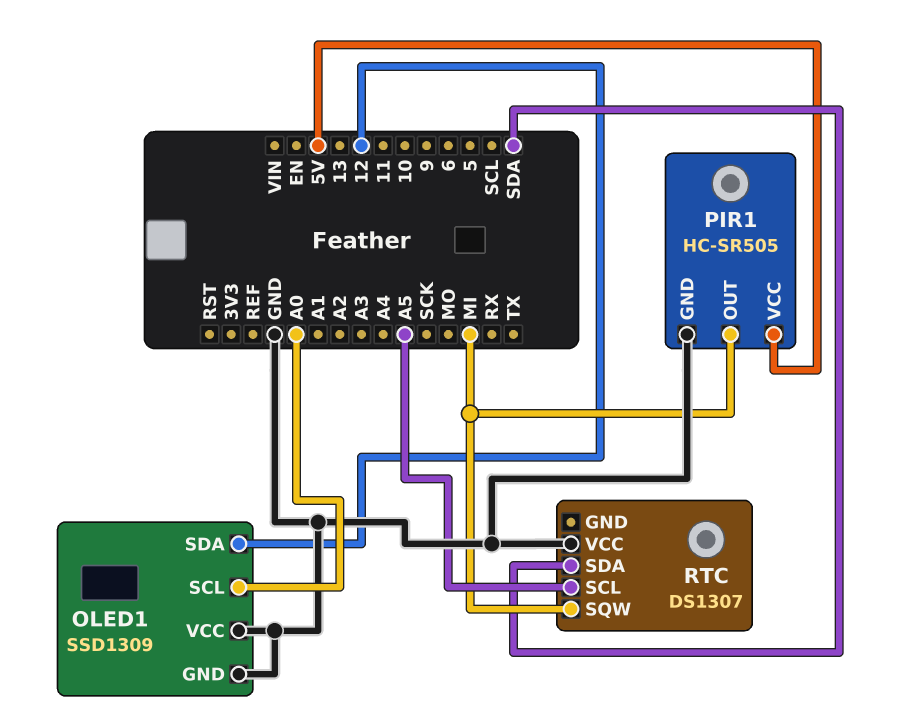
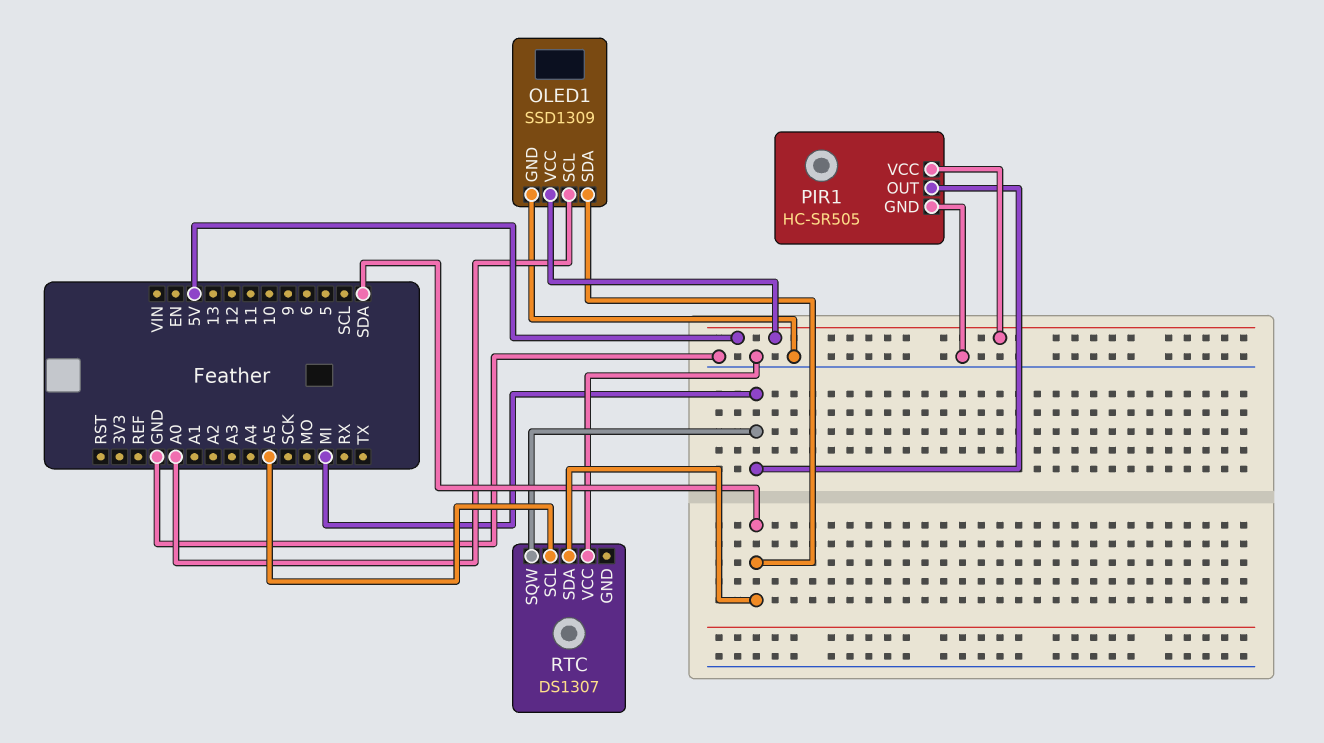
OLED1 pin SDA: 12 -> SDA
OLED1 pin VCC: GND -> 5V

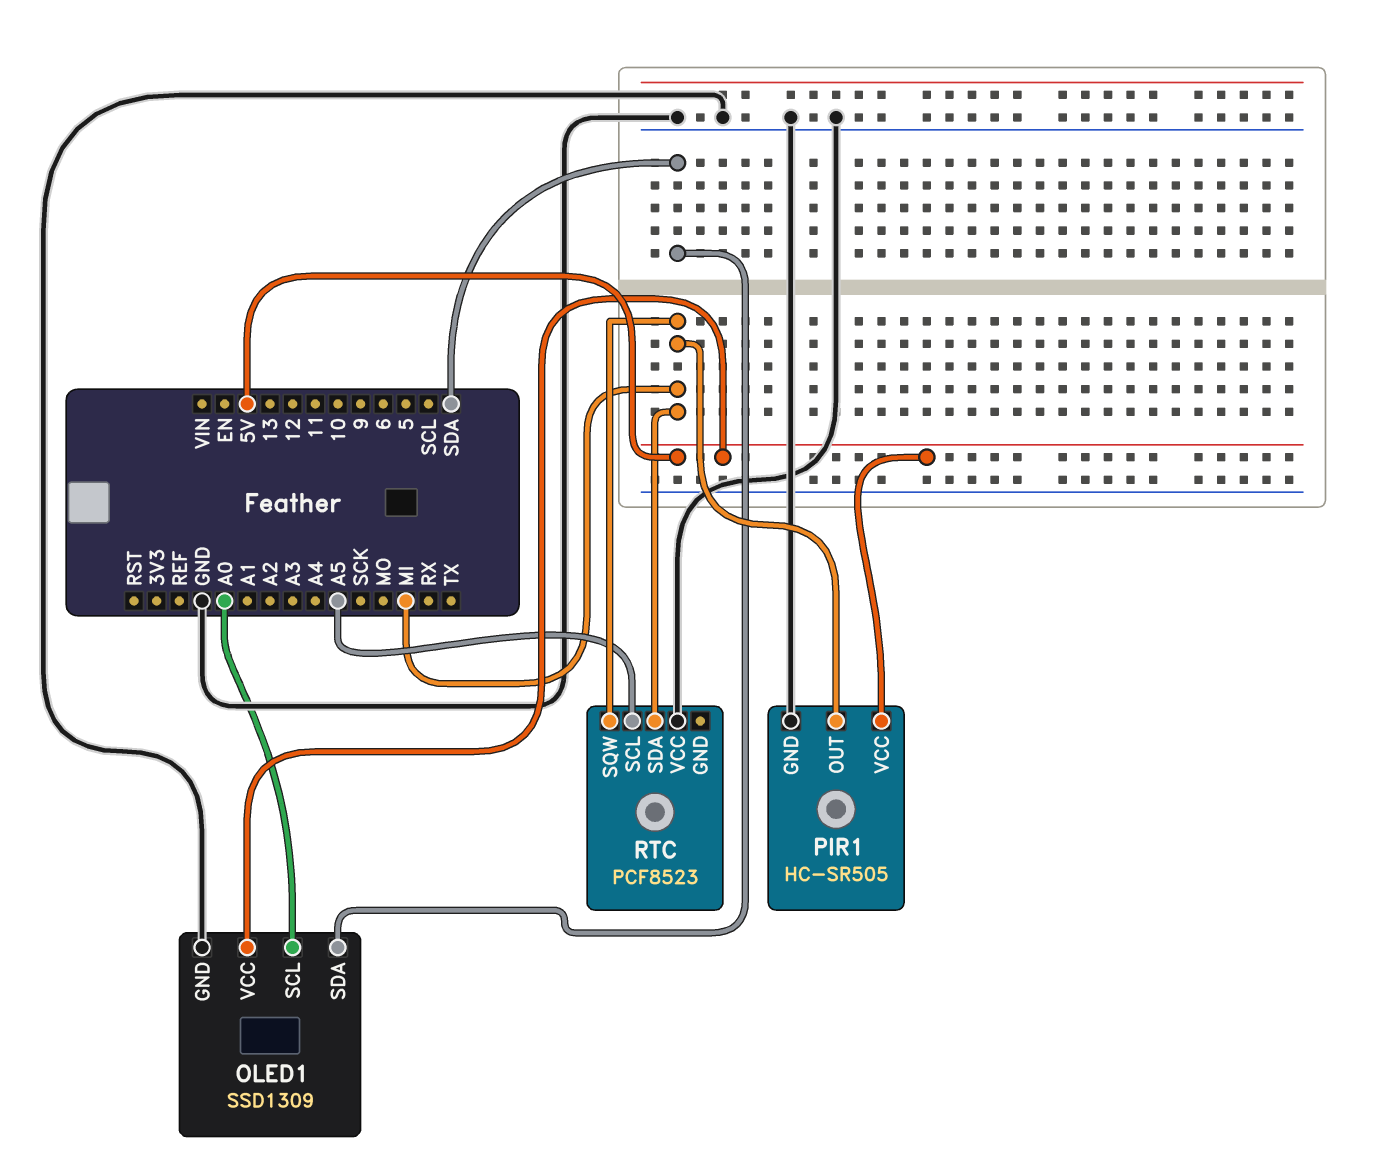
RTC: DS1307 -> PCF8523
RTC pin SDA: SDA -> MI

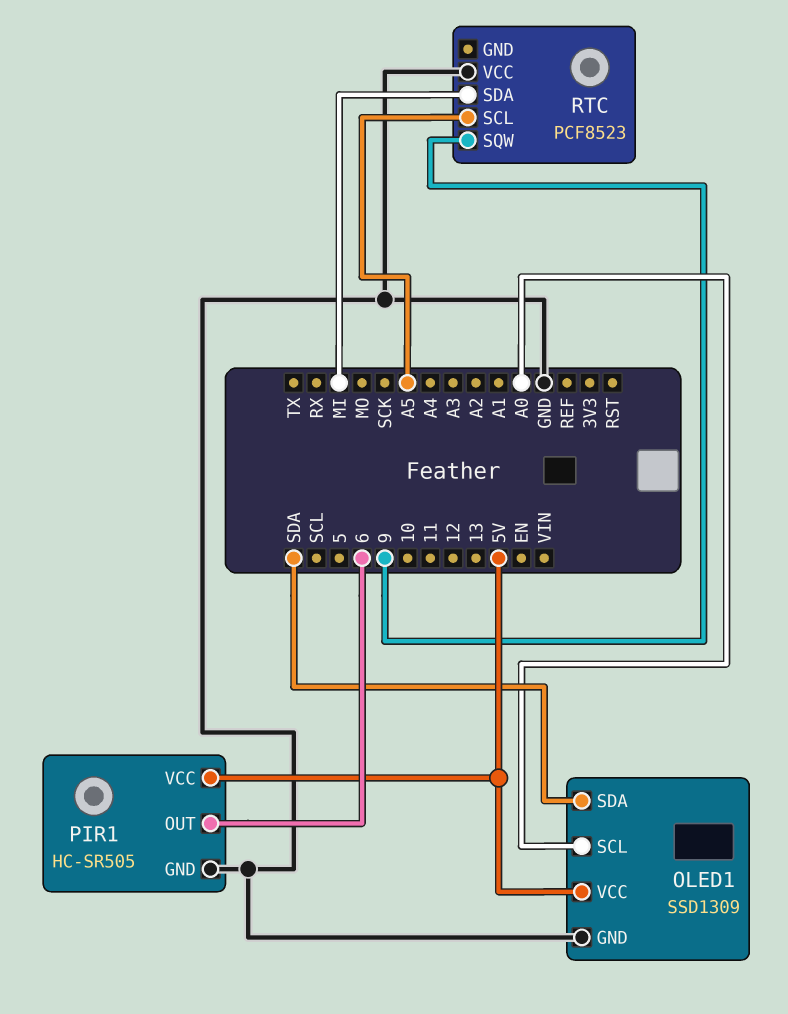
PIR1 pin OUT: MI -> 6
RTC pin SQW: MI -> 9

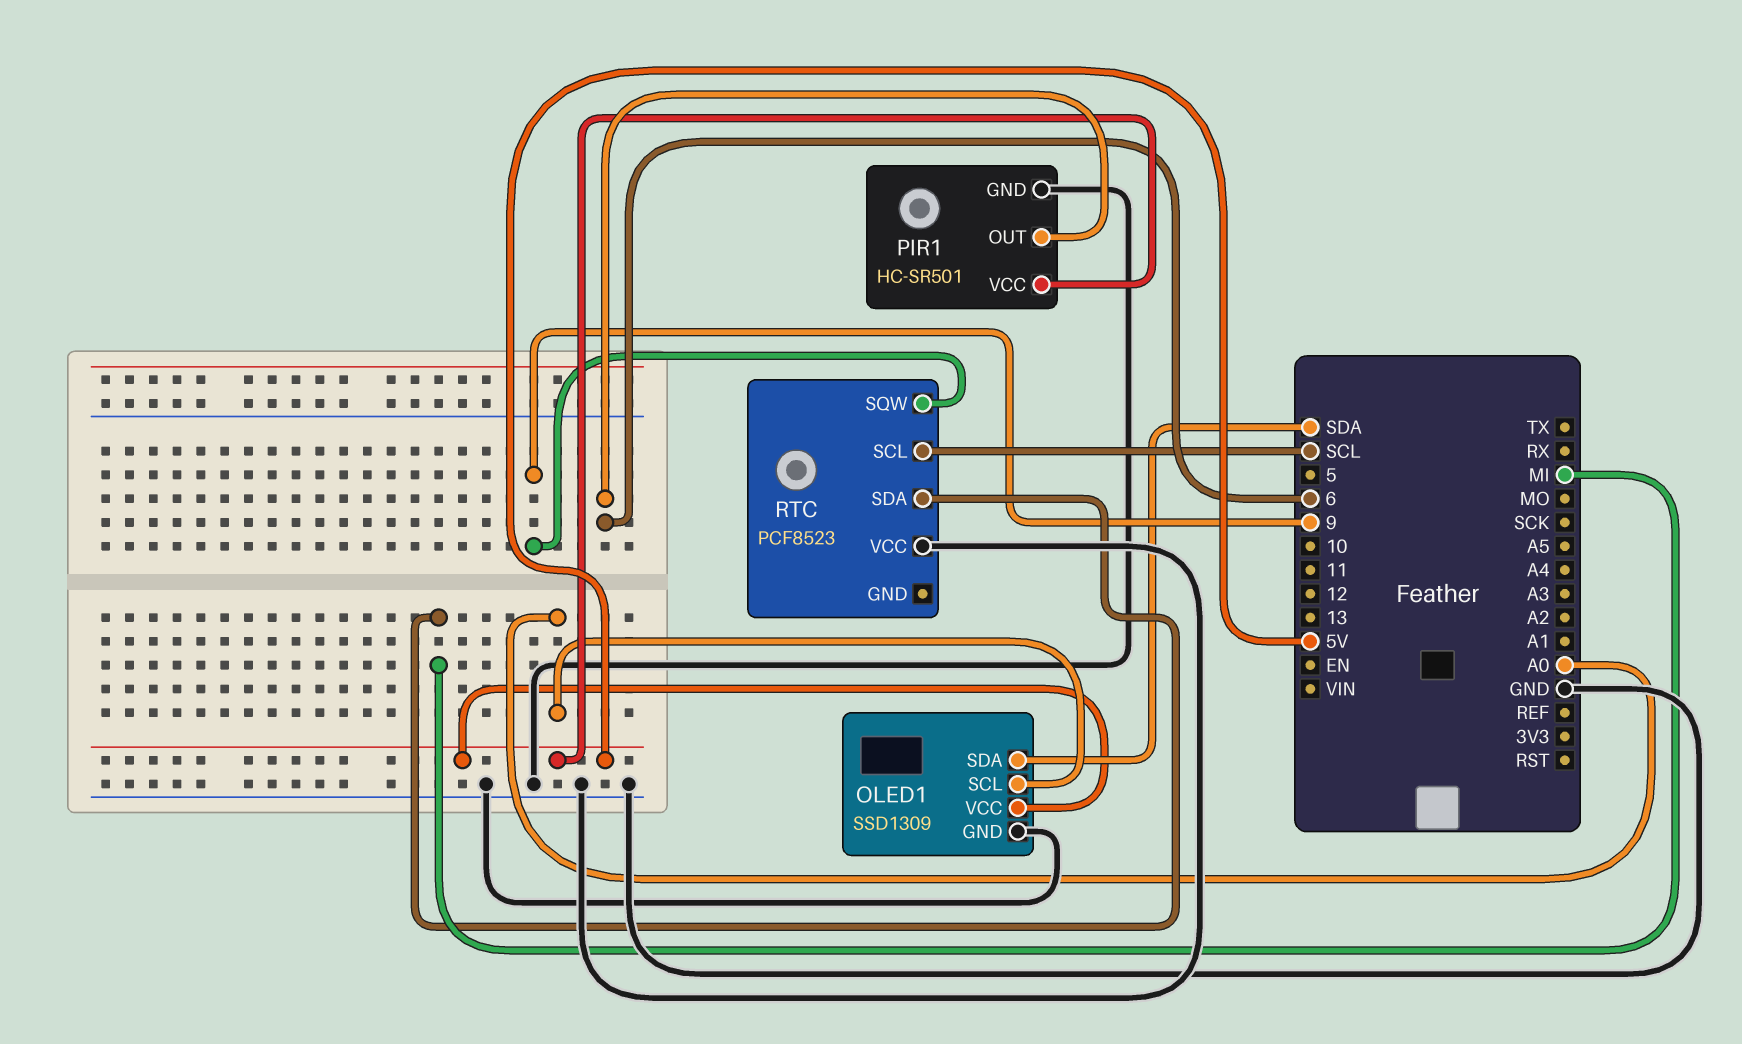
PIR1: HC-SR505 -> HC-SR501
RTC pin SCL: A5 -> SCL

